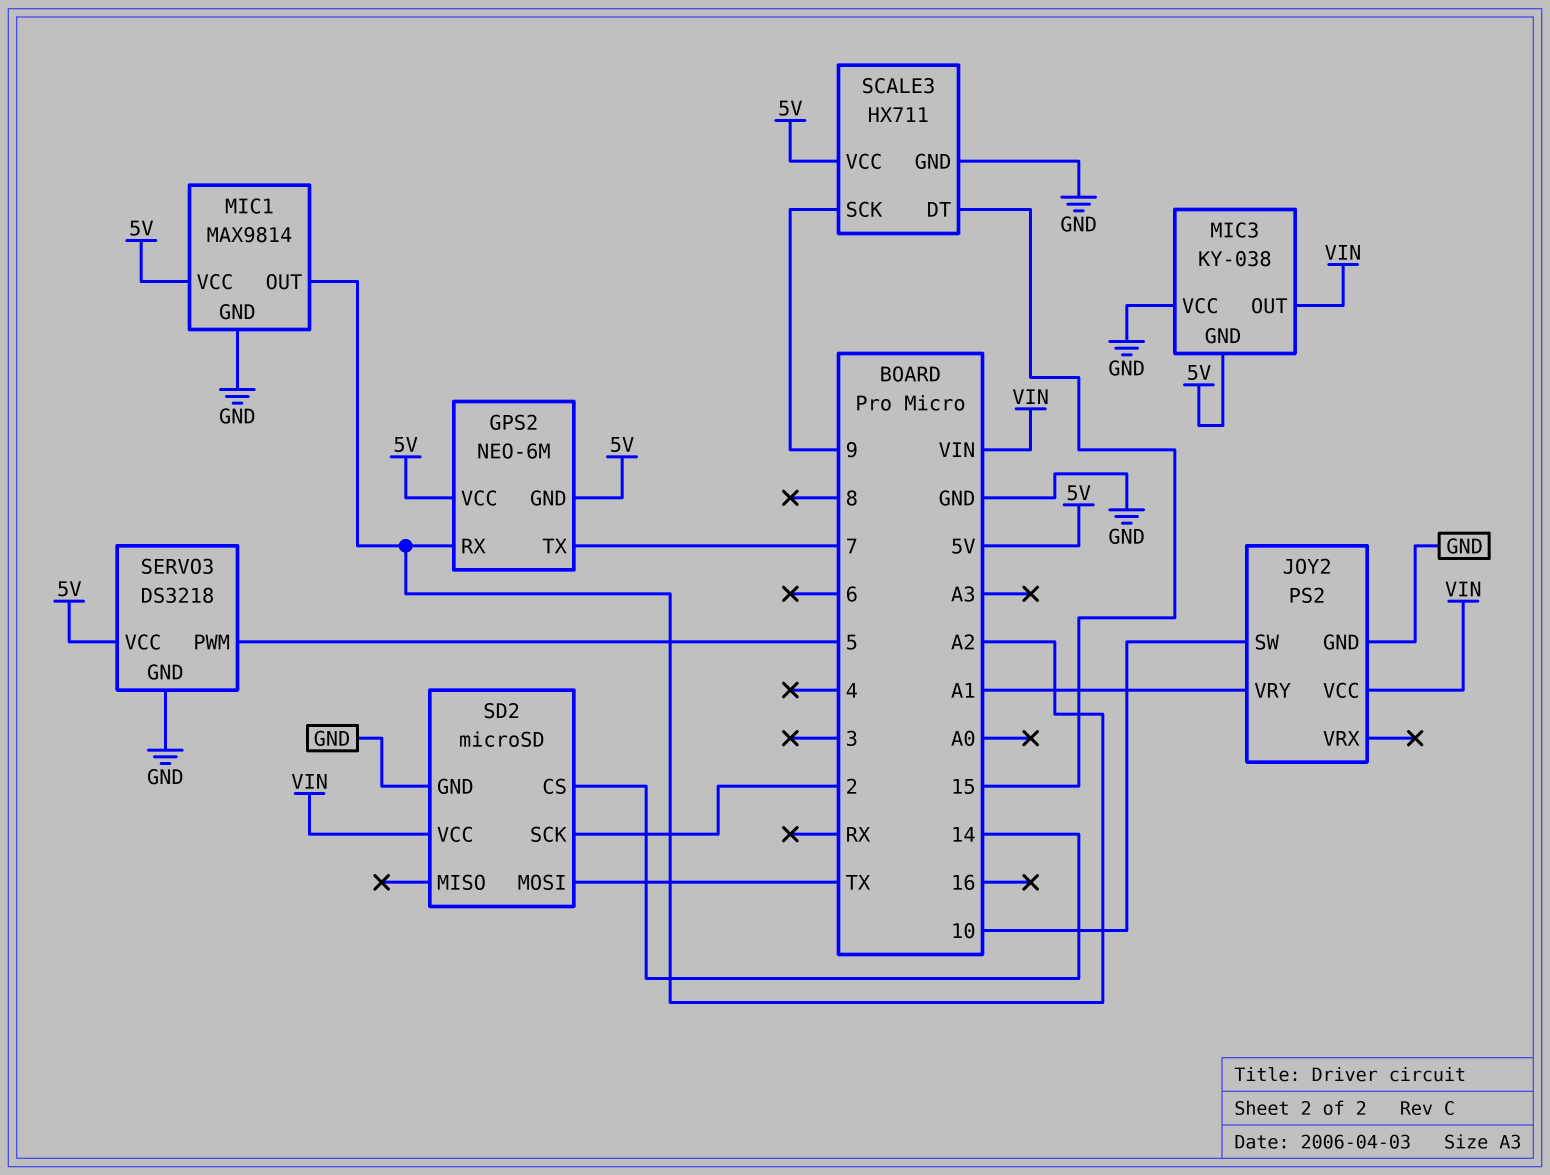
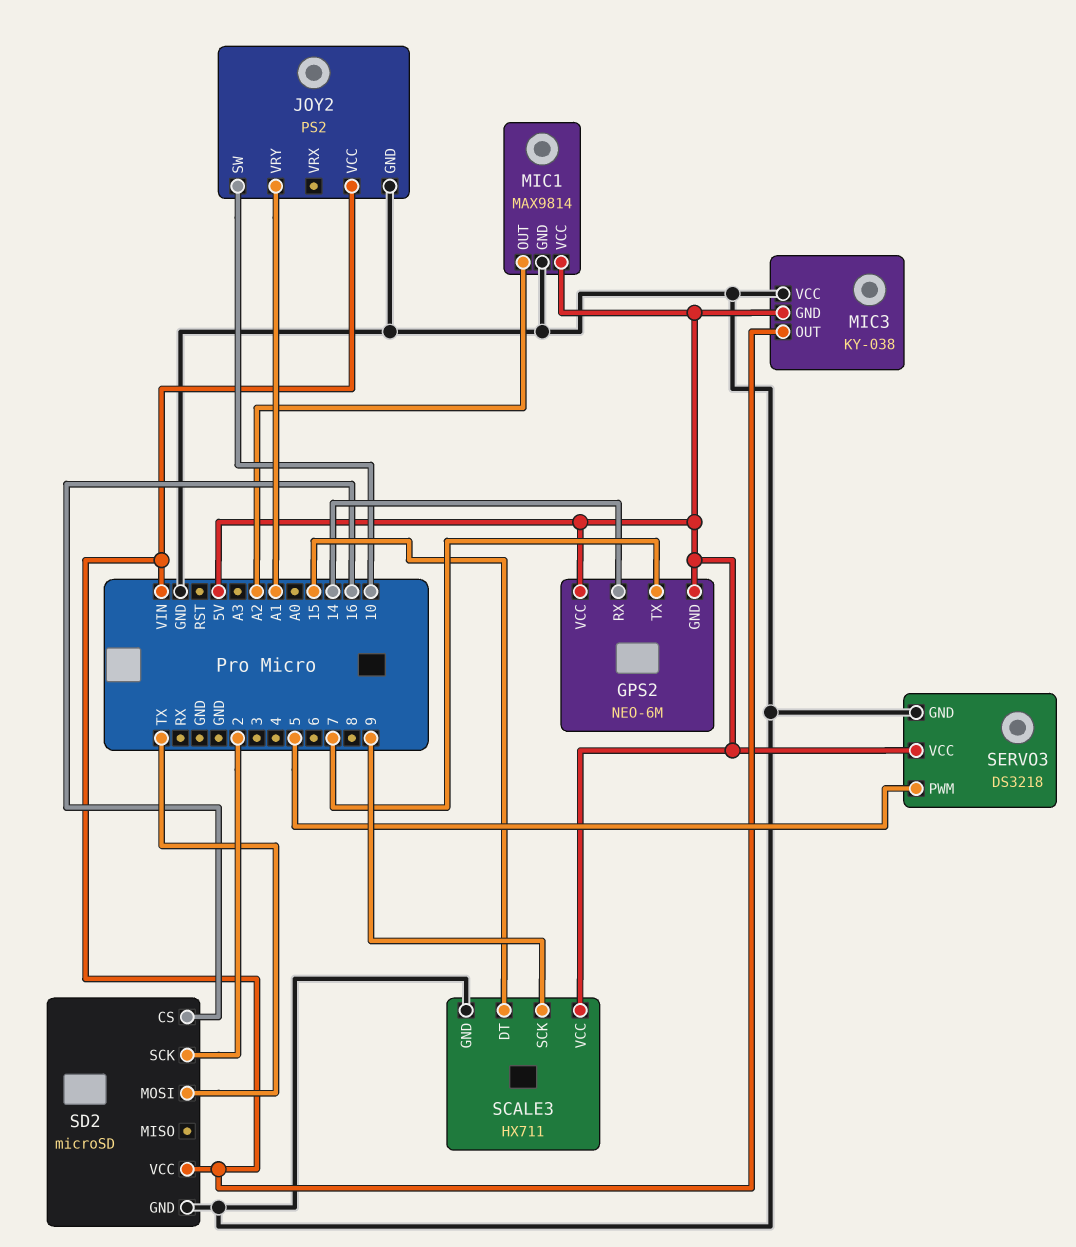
GPS2 pin RX: A2 -> 14
SD2 pin CS: 14 -> 16

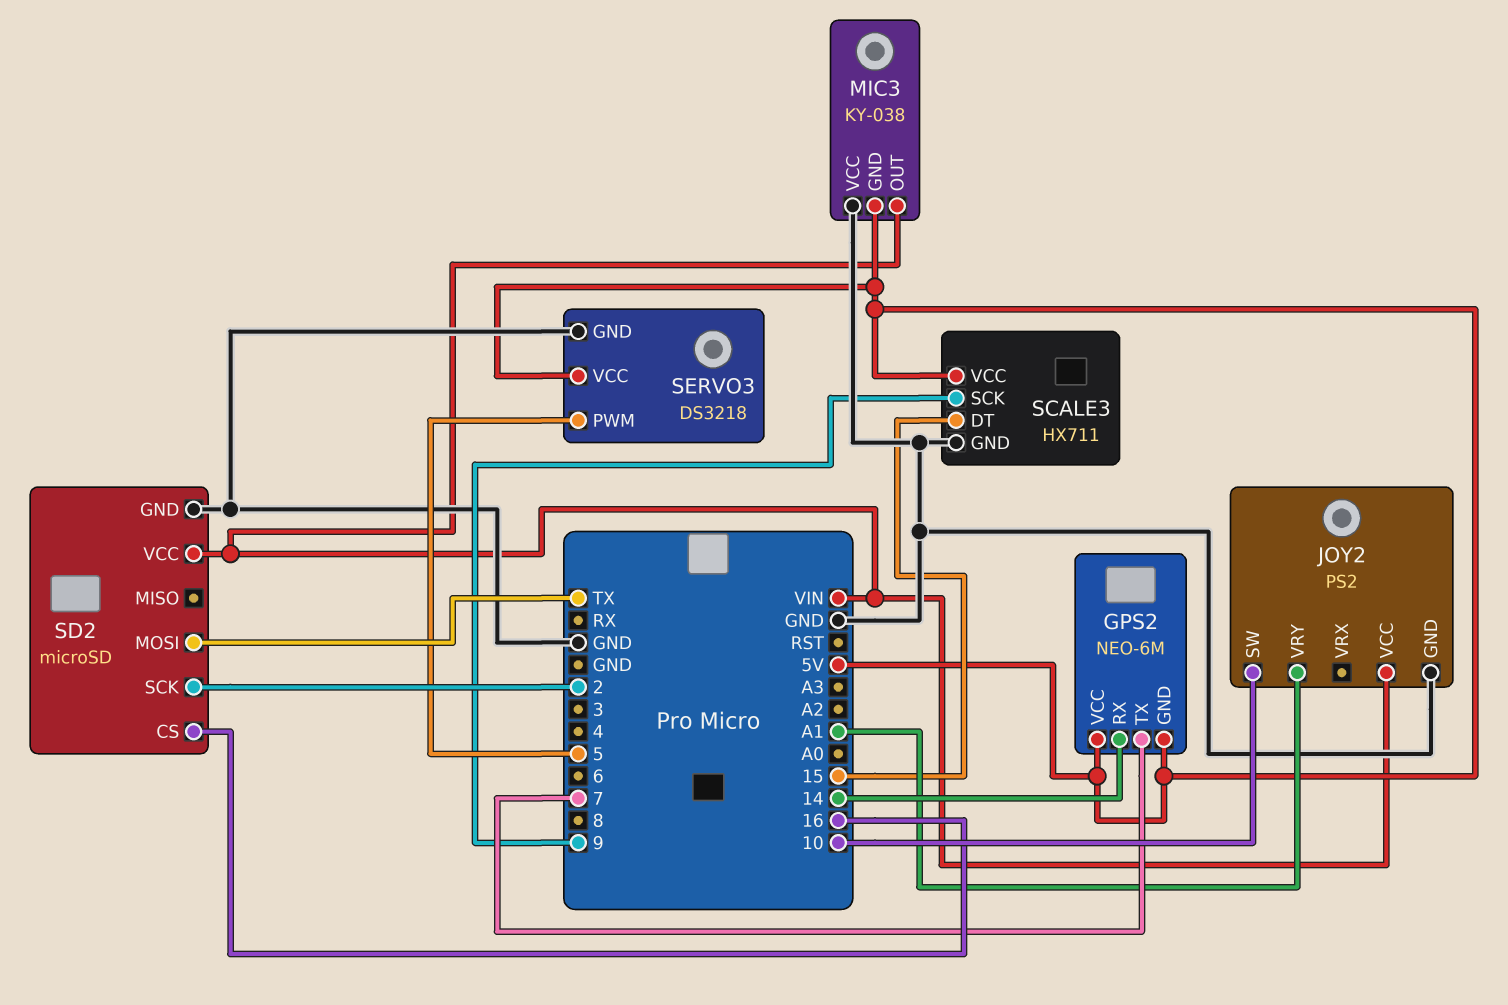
MIC1: MAX9814 -> none
MIC1 pin GND: GND -> none
MIC1 pin OUT: A2 -> none
MIC1 pin VCC: 5V -> none

